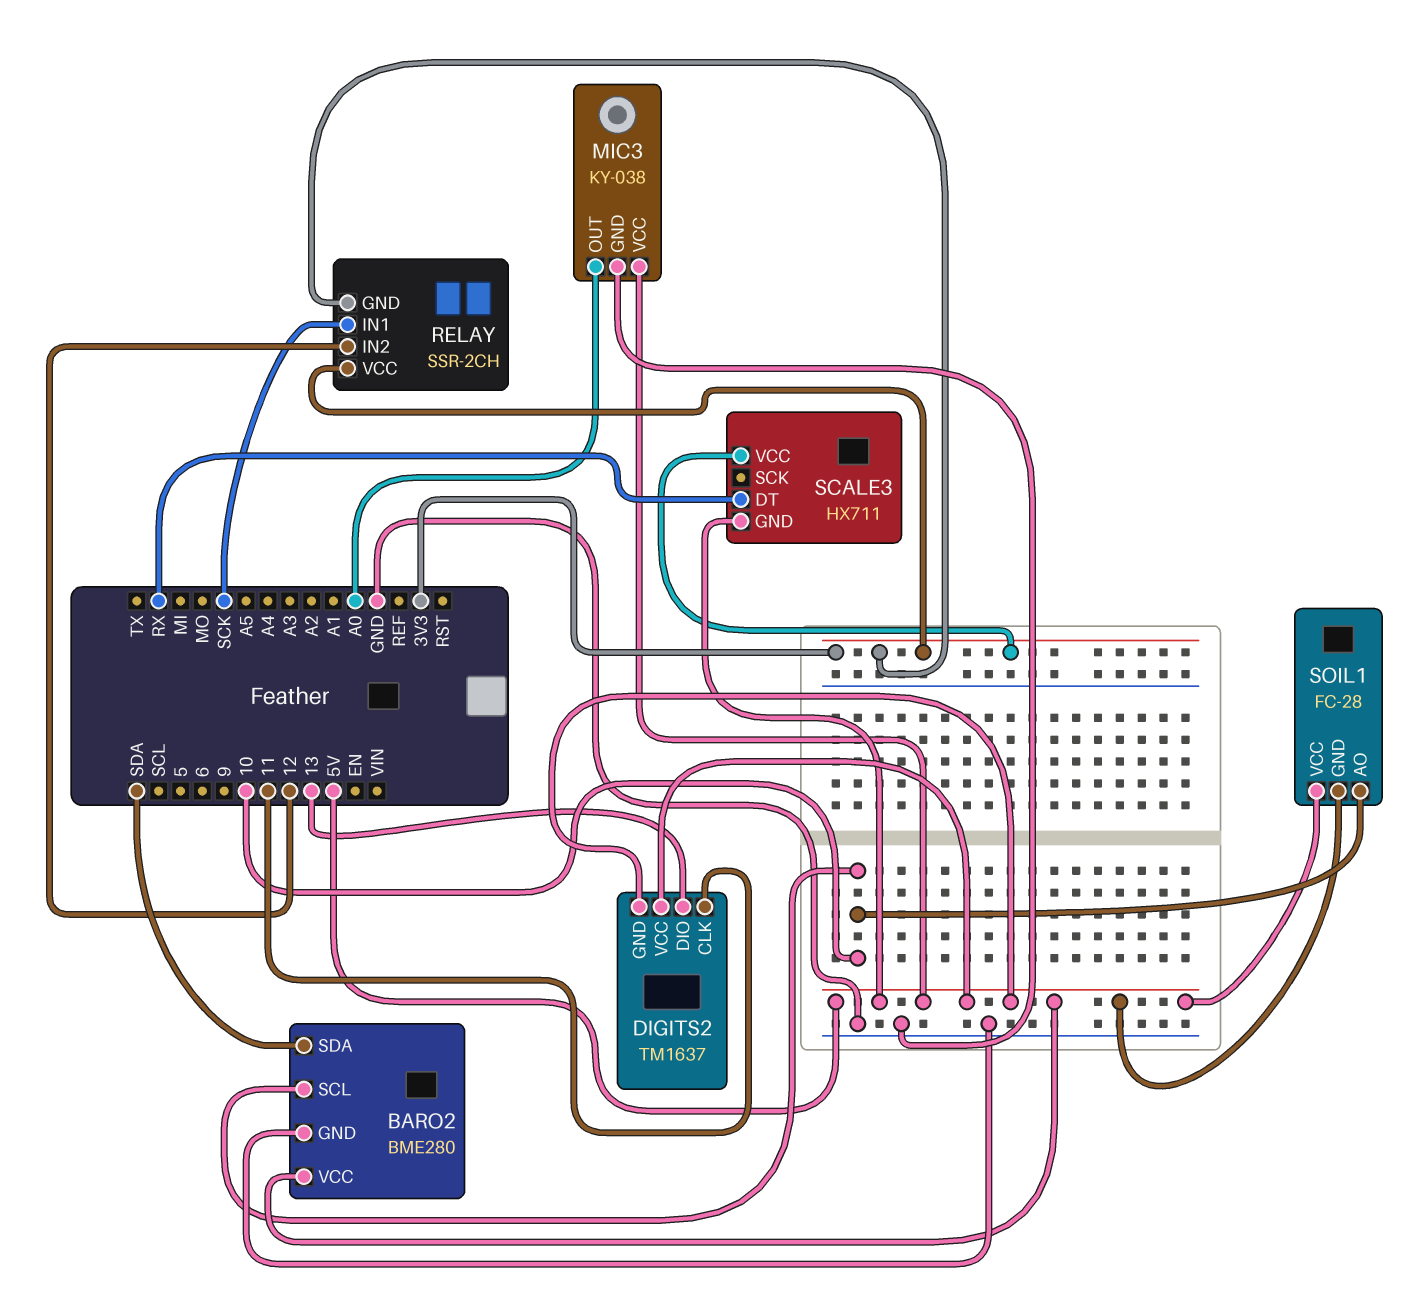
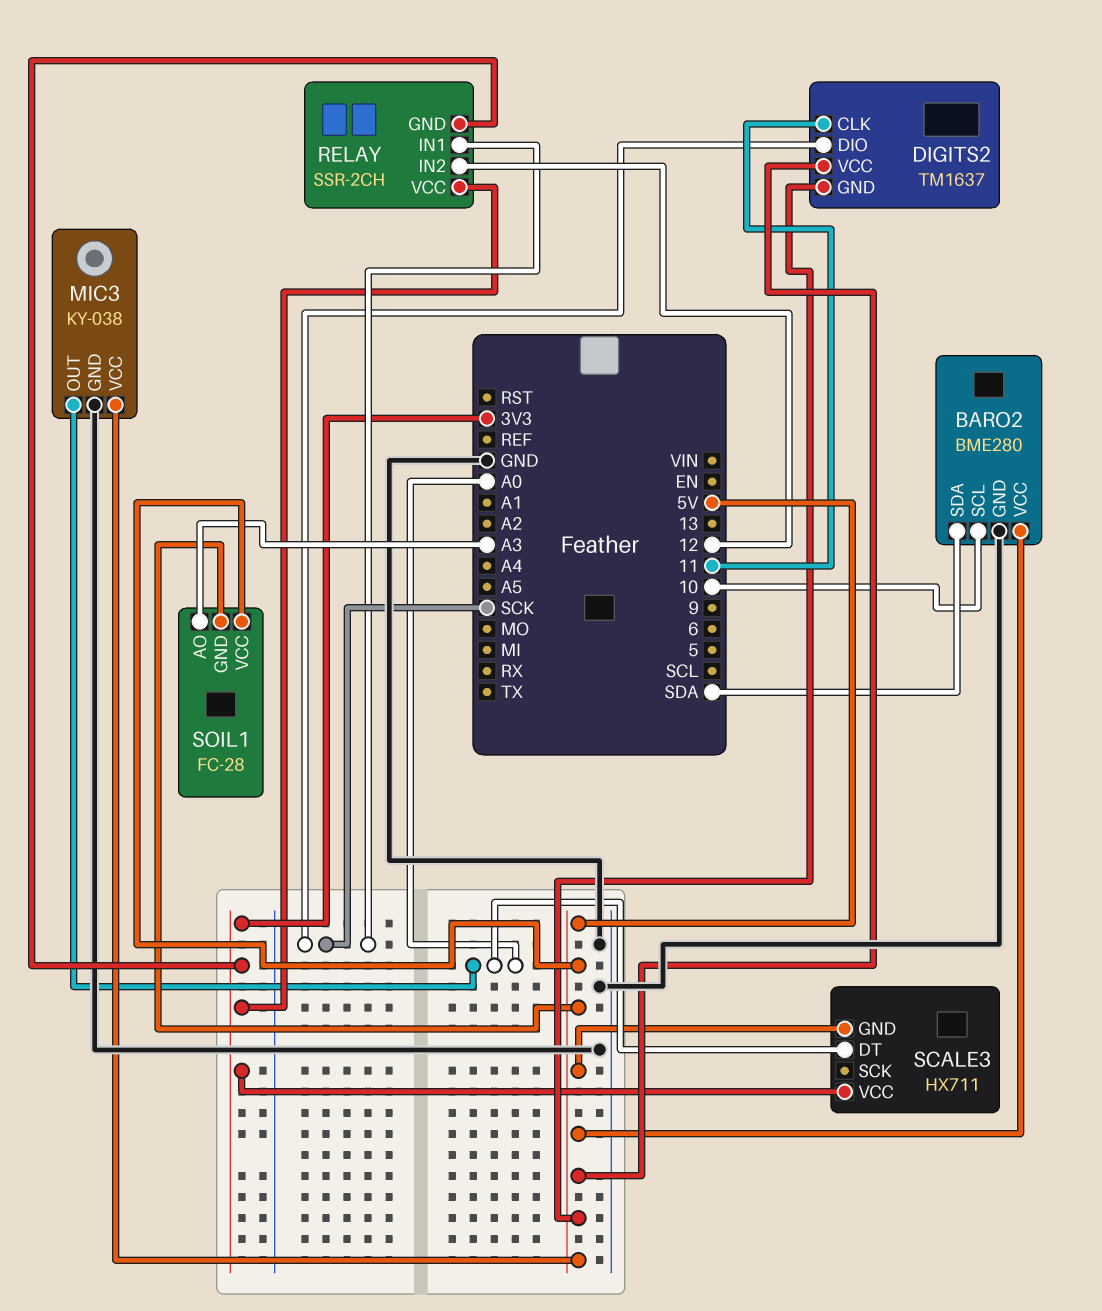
DIGITS2 pin DIO: 13 -> SCK
SCALE3 pin DT: RX -> A0
SOIL1 pin AO: 10 -> A3

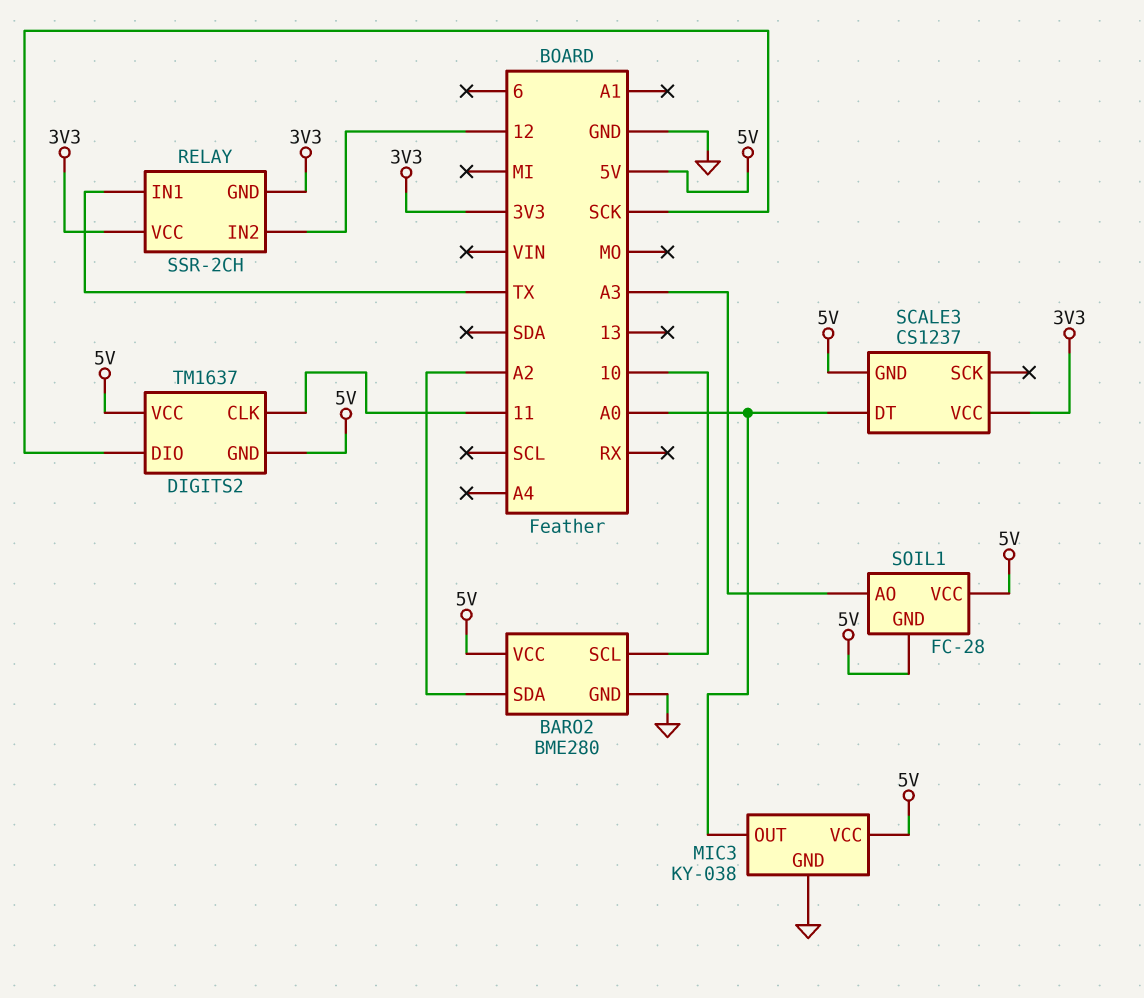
BARO2 pin SDA: SDA -> A2
RELAY pin IN1: SCK -> TX
SCALE3: HX711 -> CS1237

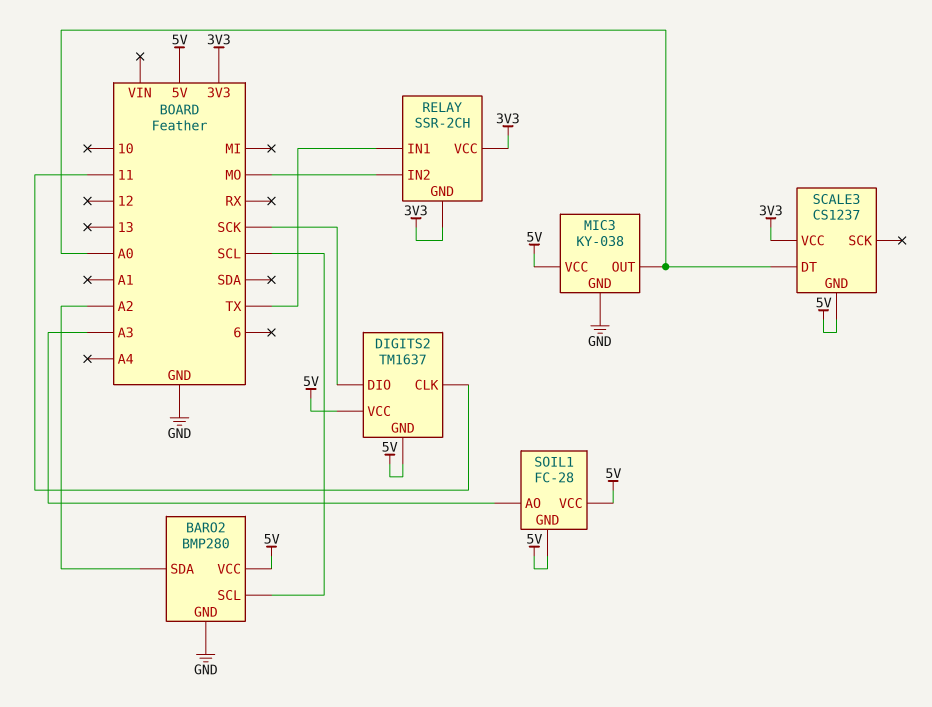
BARO2: BME280 -> BMP280
BARO2 pin SCL: 10 -> SCL
RELAY pin IN2: 12 -> MO

